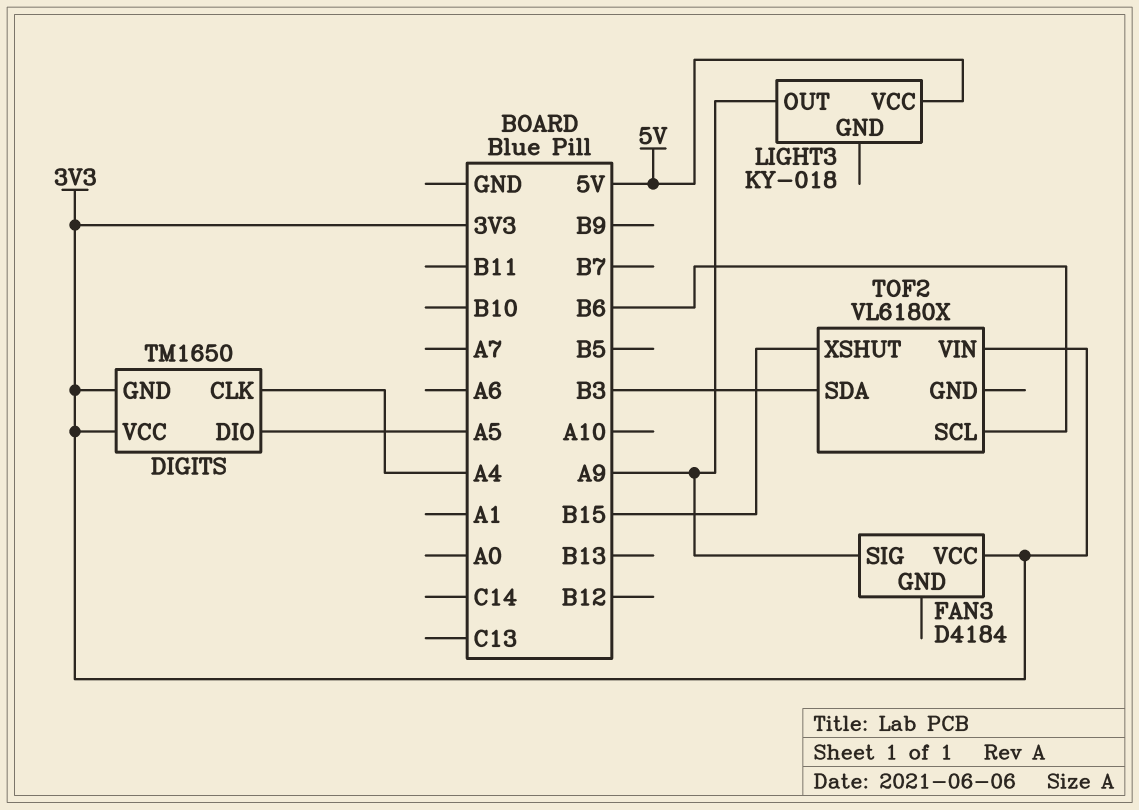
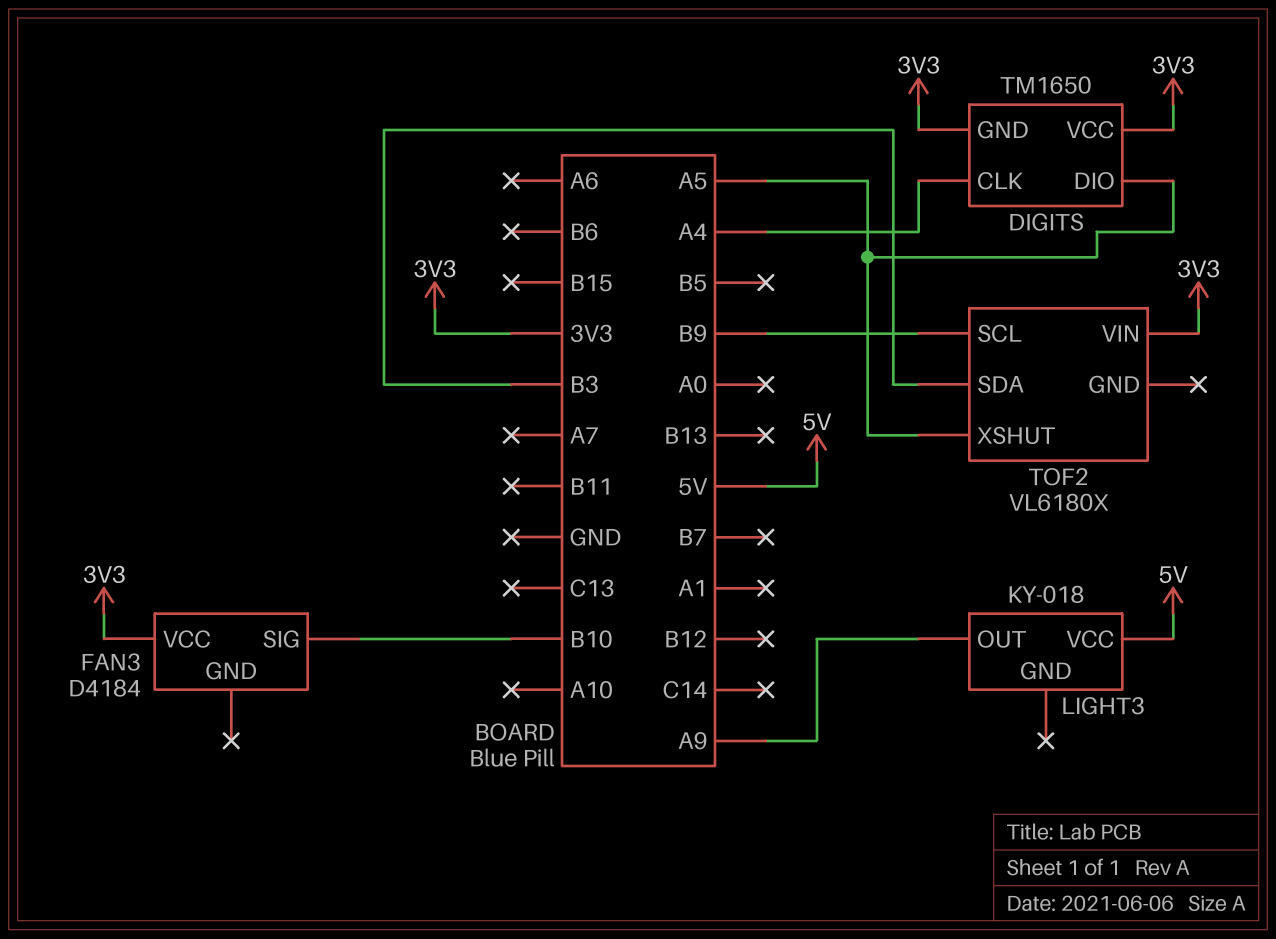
FAN3 pin SIG: A9 -> B10
TOF2 pin SCL: B6 -> B9
TOF2 pin XSHUT: B15 -> A5

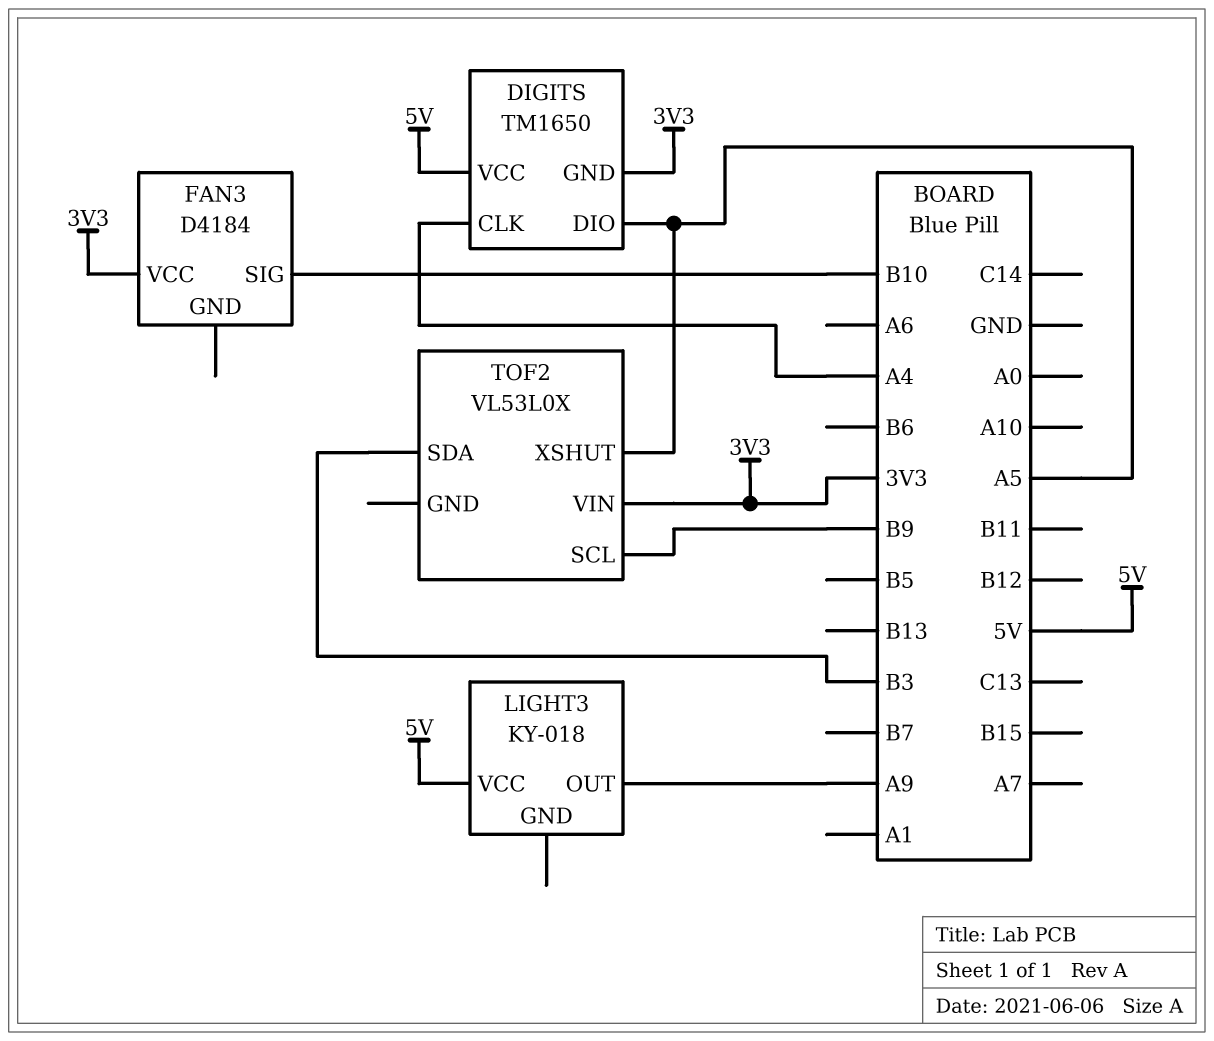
DIGITS pin VCC: 3V3 -> 5V
TOF2: VL6180X -> VL53L0X

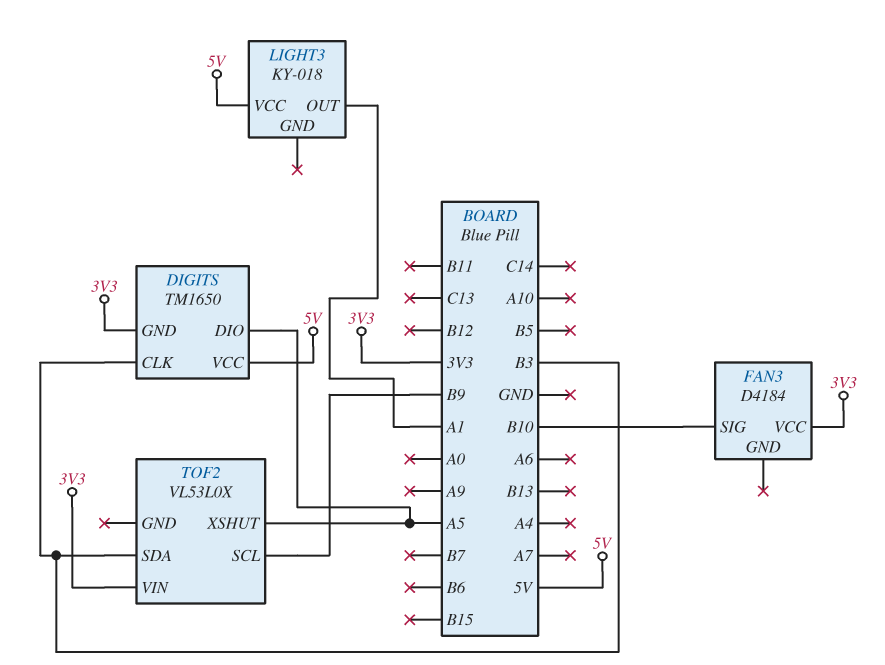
DIGITS pin CLK: A4 -> B3
LIGHT3 pin OUT: A9 -> A1

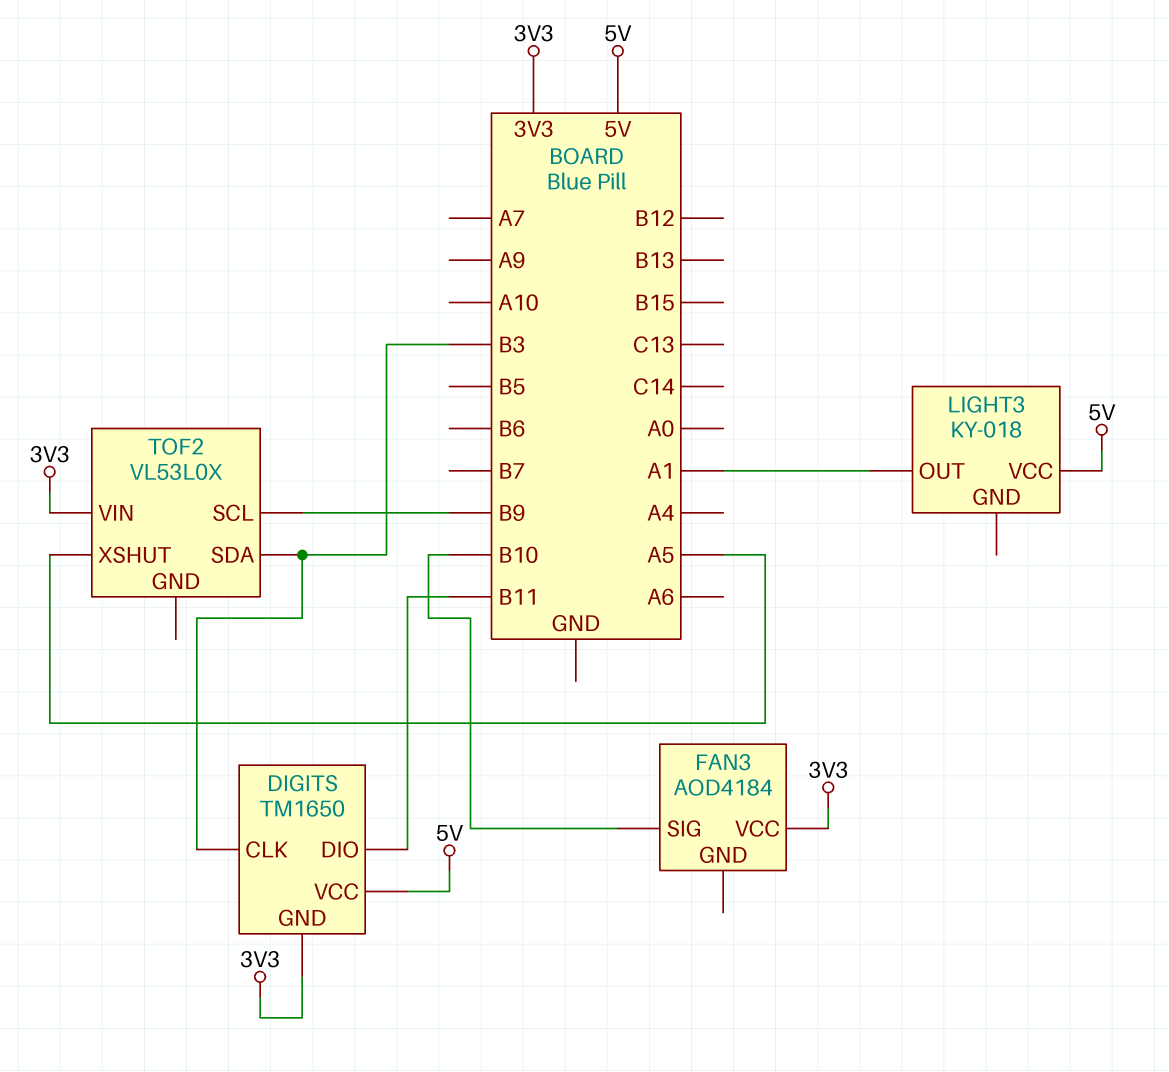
DIGITS pin DIO: A5 -> B11
FAN3: D4184 -> AOD4184

